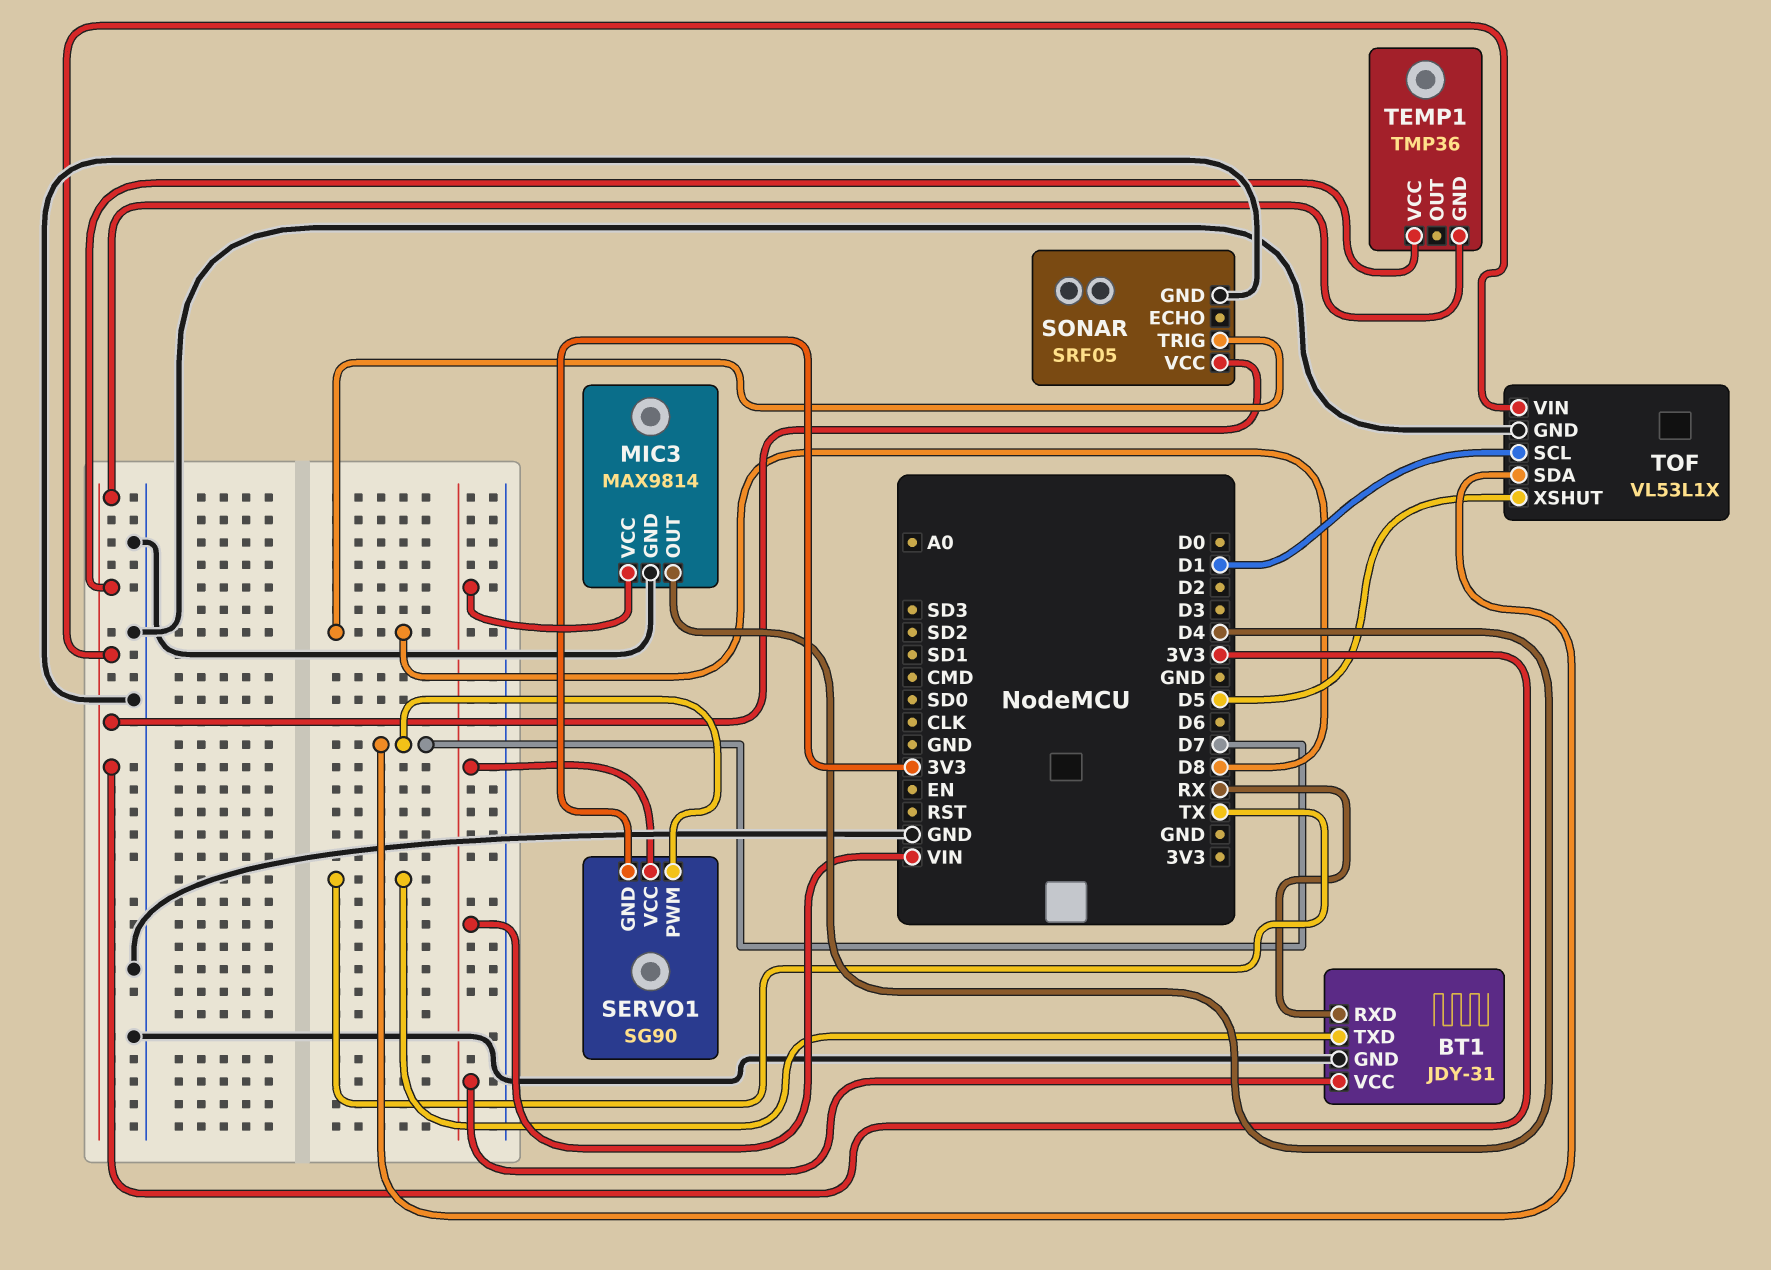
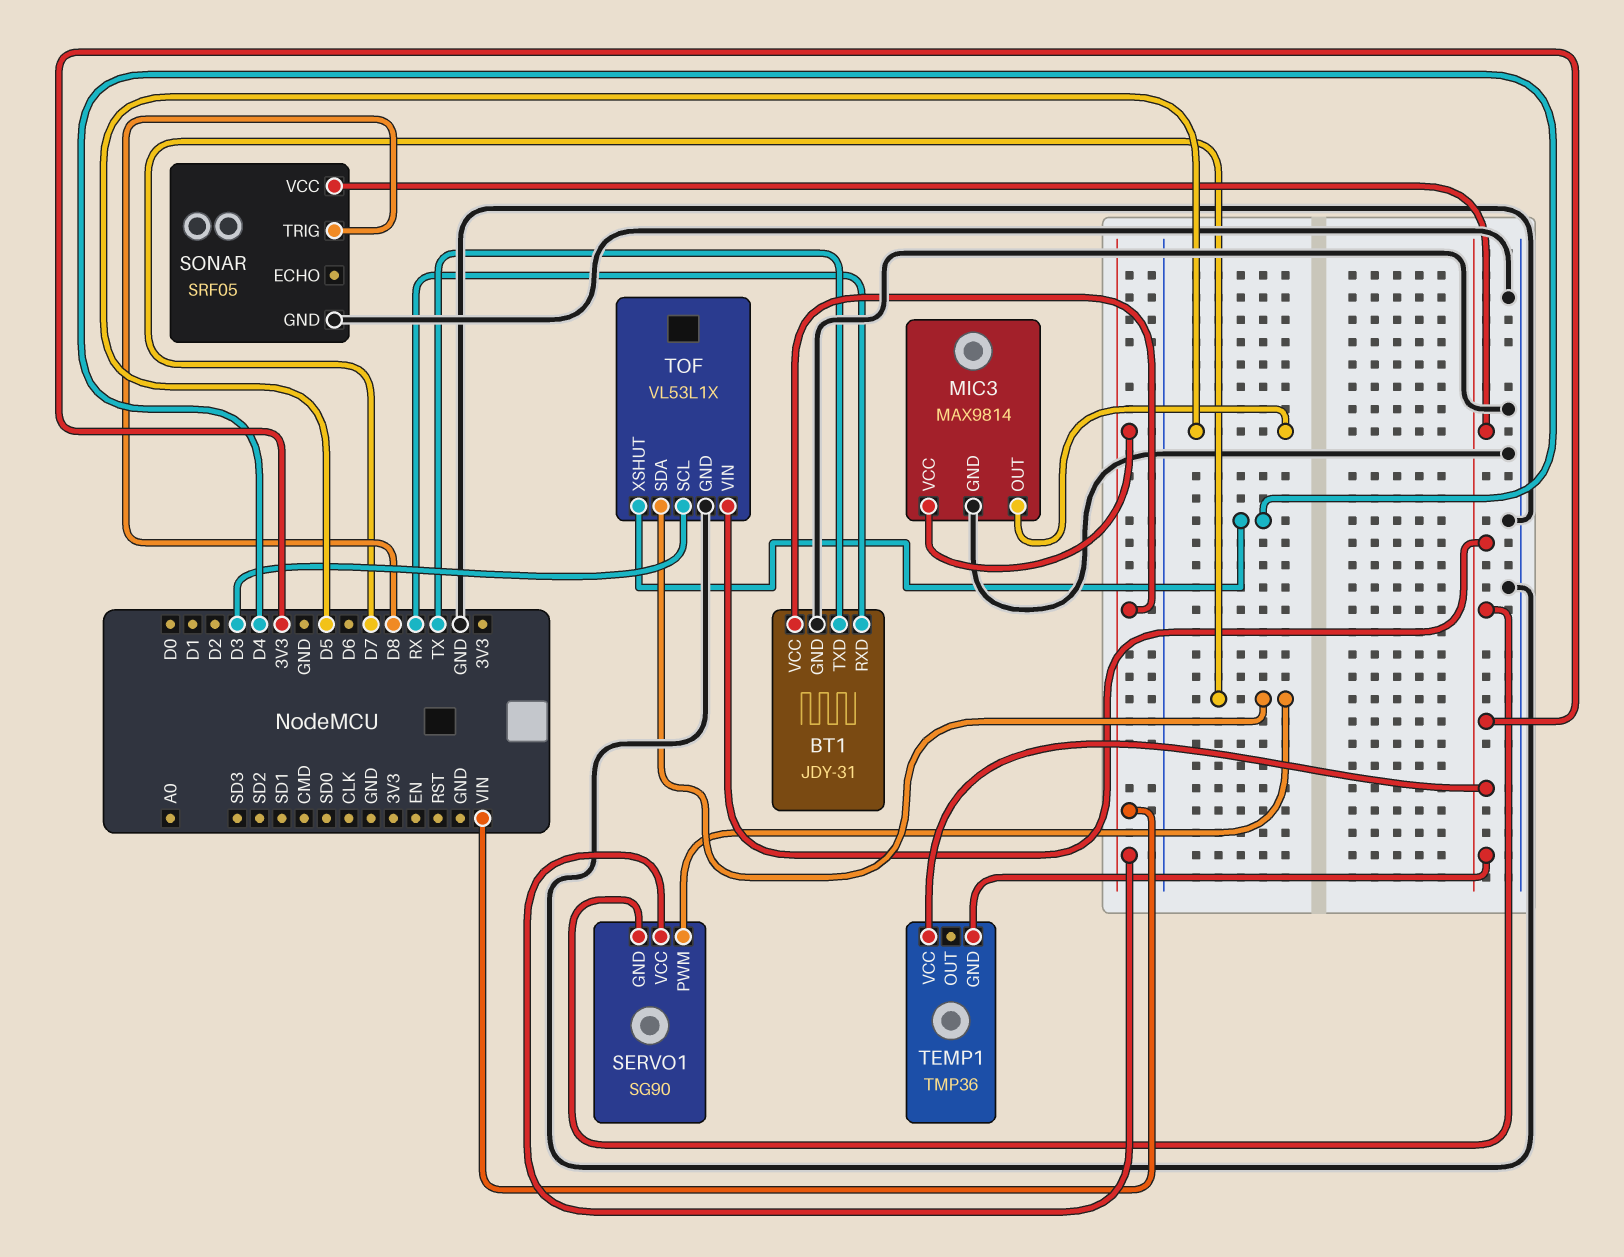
MIC3 pin OUT: D4 -> D5
TOF pin SCL: D1 -> D3
TOF pin XSHUT: D5 -> D4

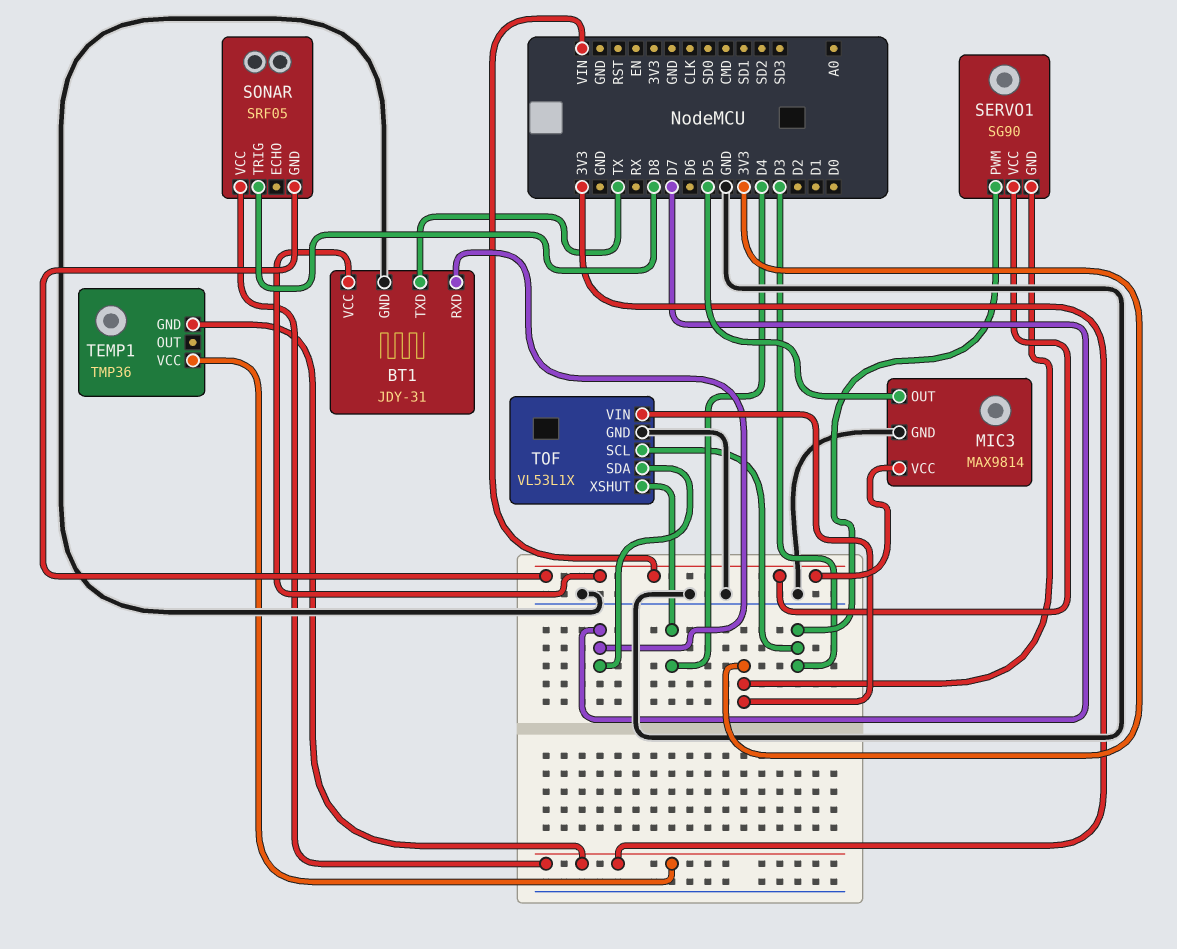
BT1 pin RXD: RX -> D7
SERVO1 pin PWM: D7 -> D3
SONAR pin GND: GND -> VIN

